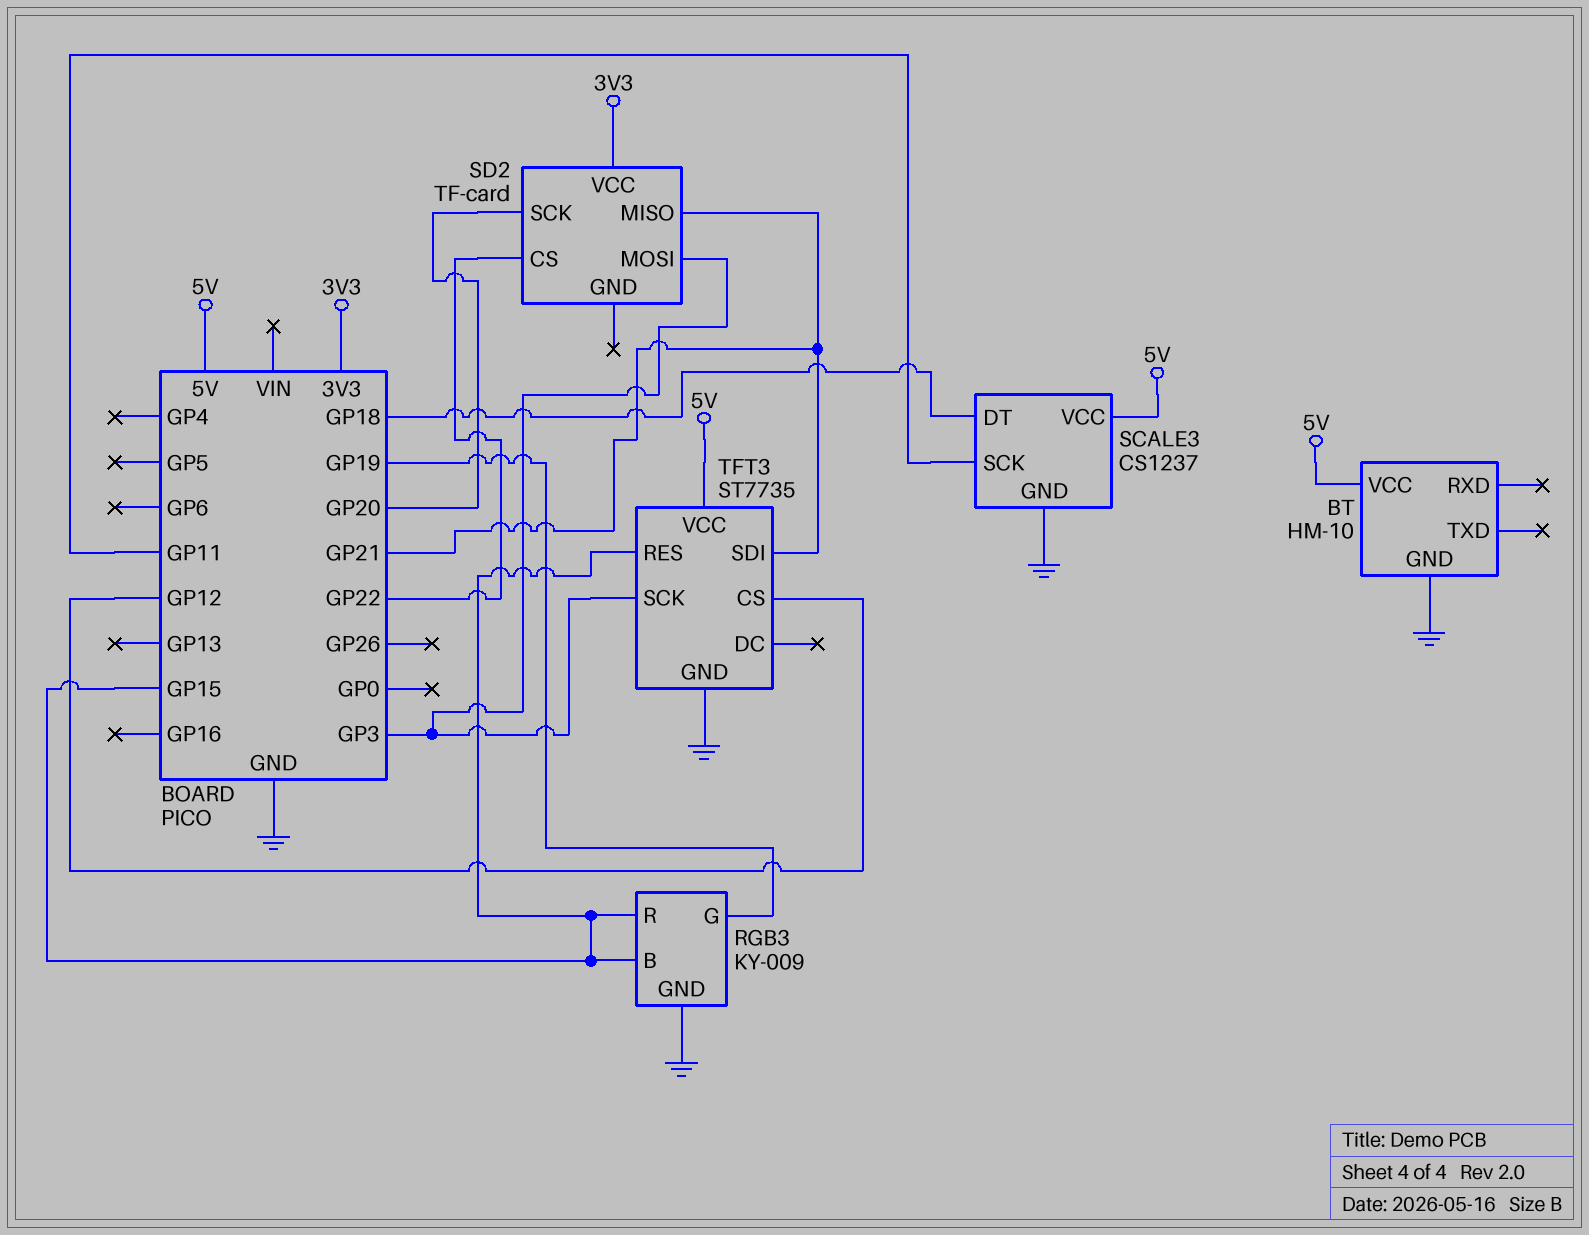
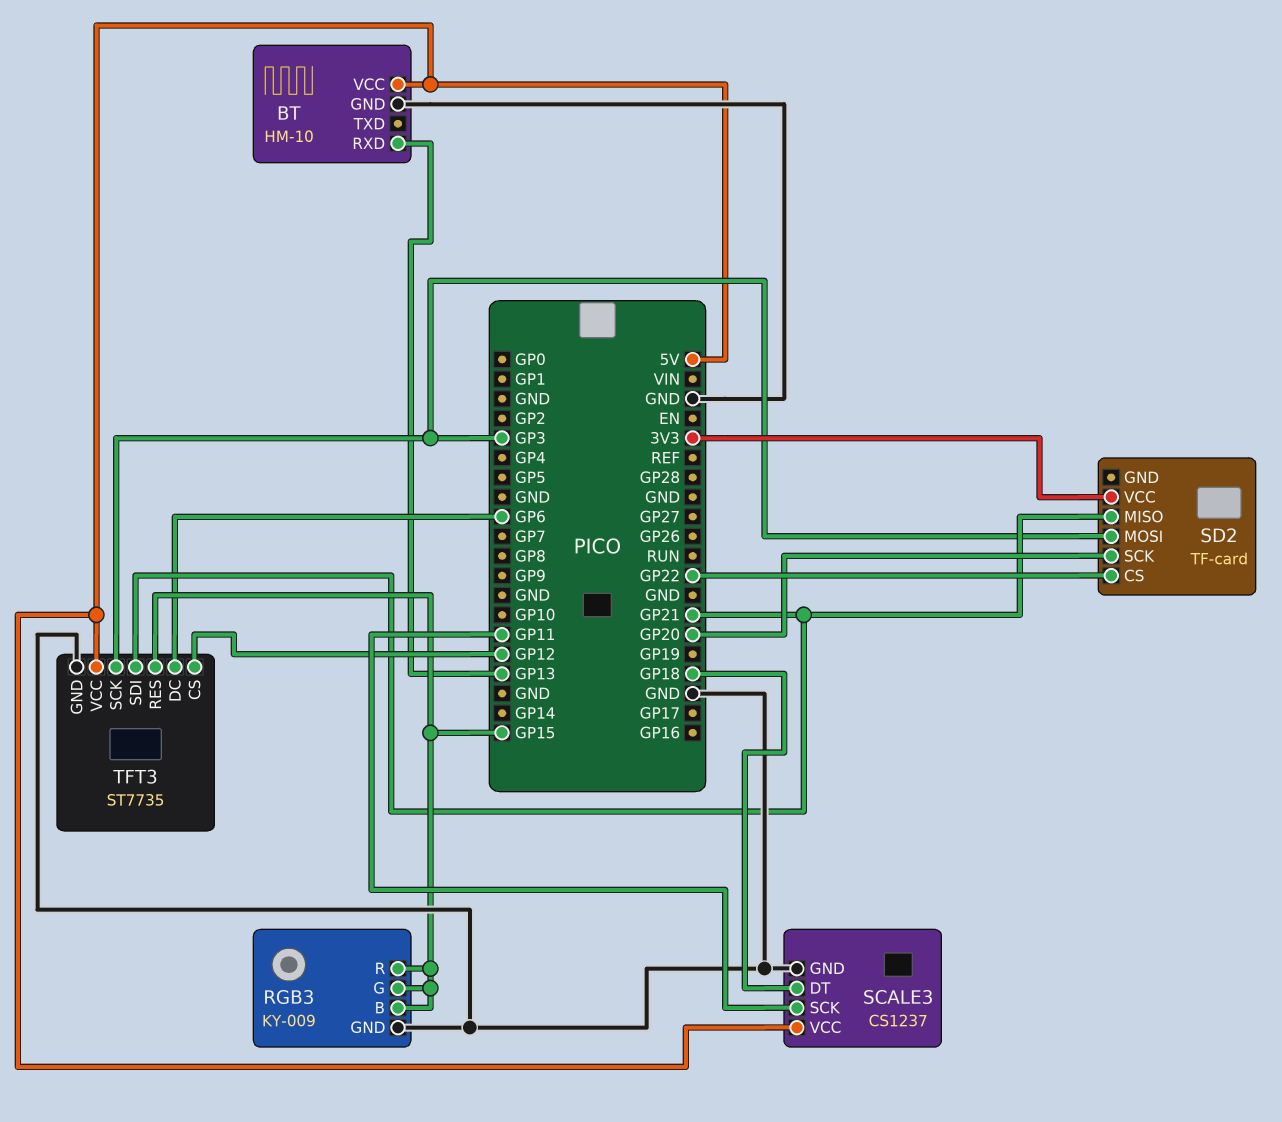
BT pin RXD: none -> GP13
RGB3 pin G: GP19 -> GP15
TFT3 pin DC: none -> GP6

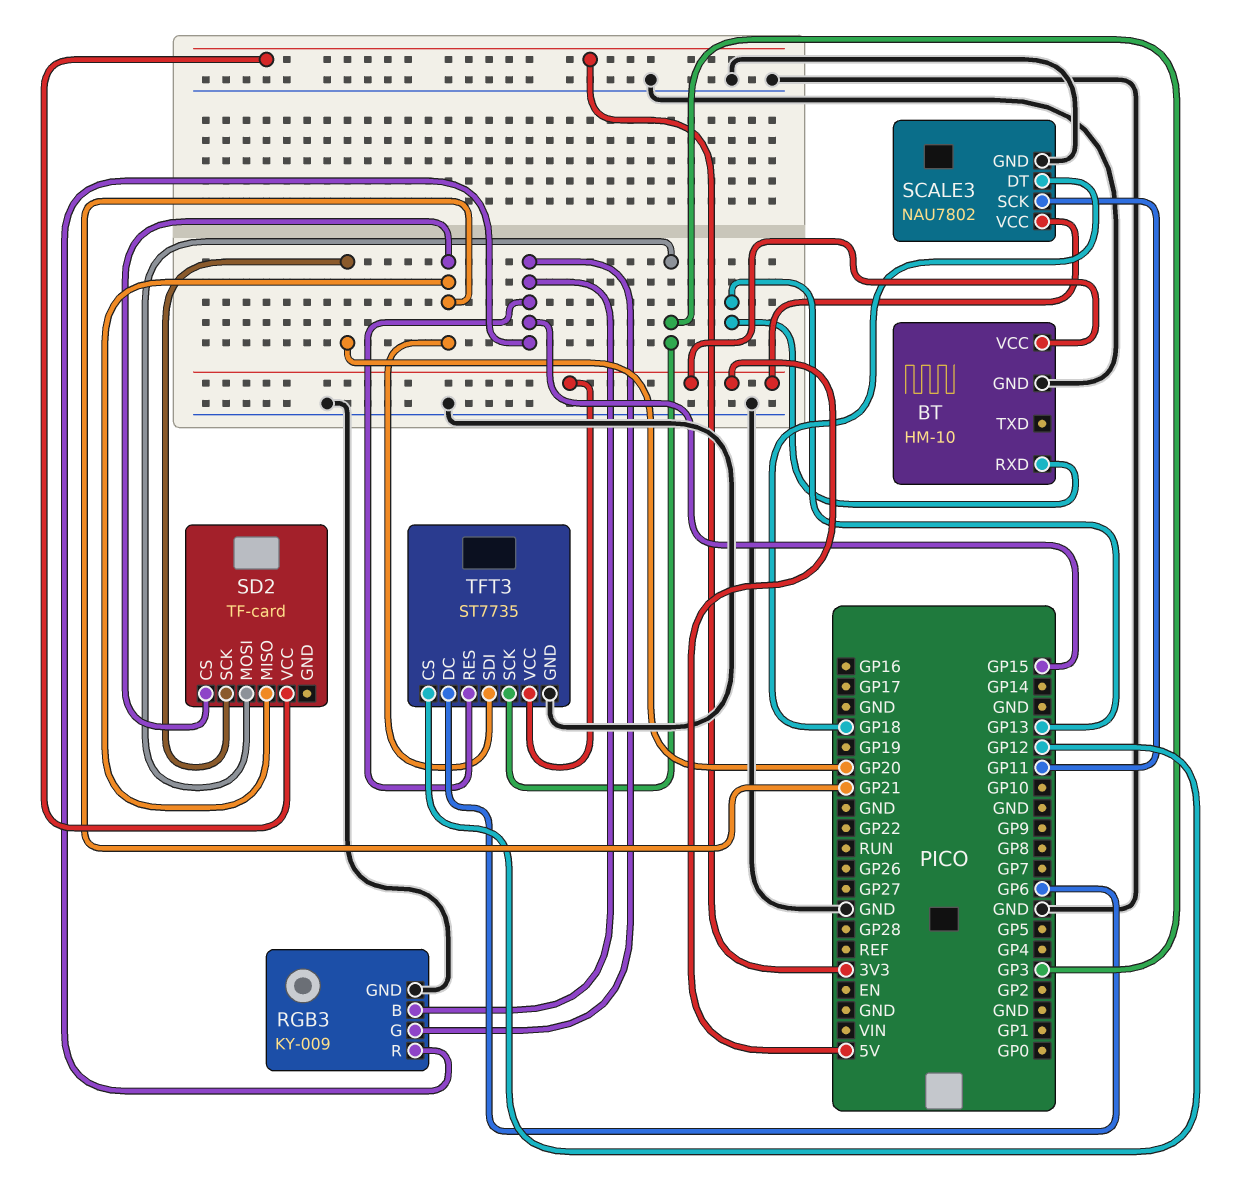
SCALE3: CS1237 -> NAU7802
SD2 pin CS: GP22 -> GP21

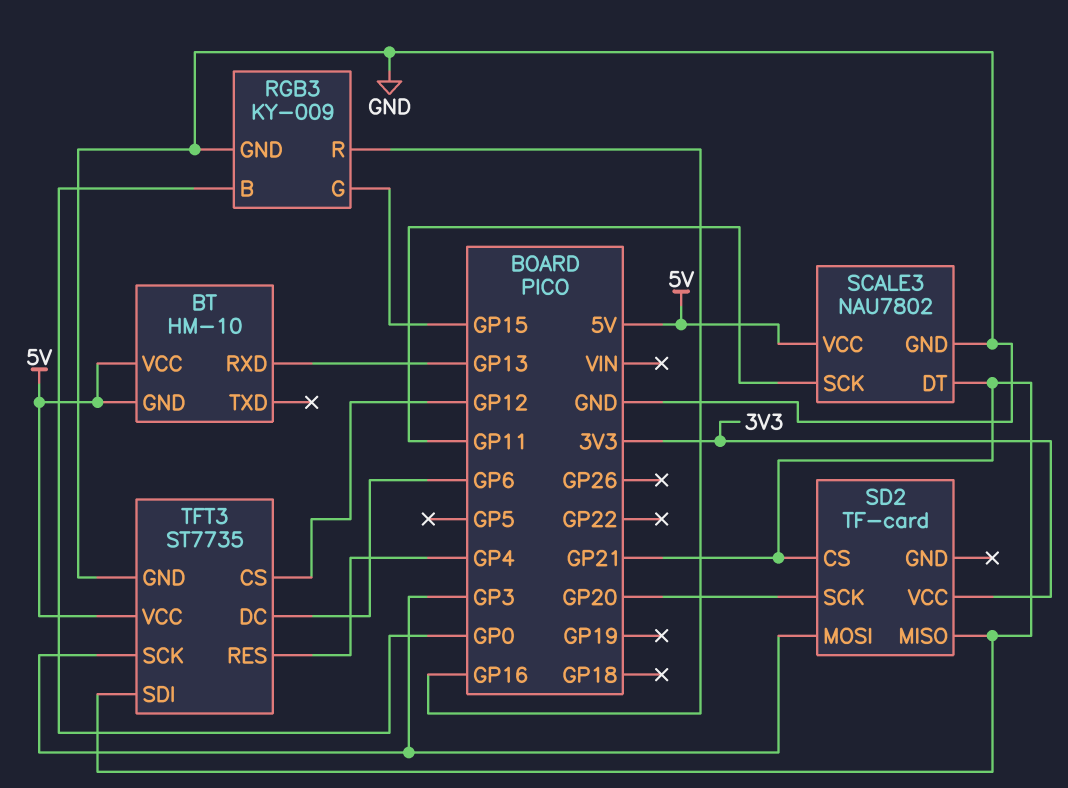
BT pin GND: GND -> 5V
RGB3 pin B: GP15 -> GP0
RGB3 pin R: GP15 -> GP16
SCALE3 pin DT: GP18 -> GP21
TFT3 pin RES: GP15 -> GP4

